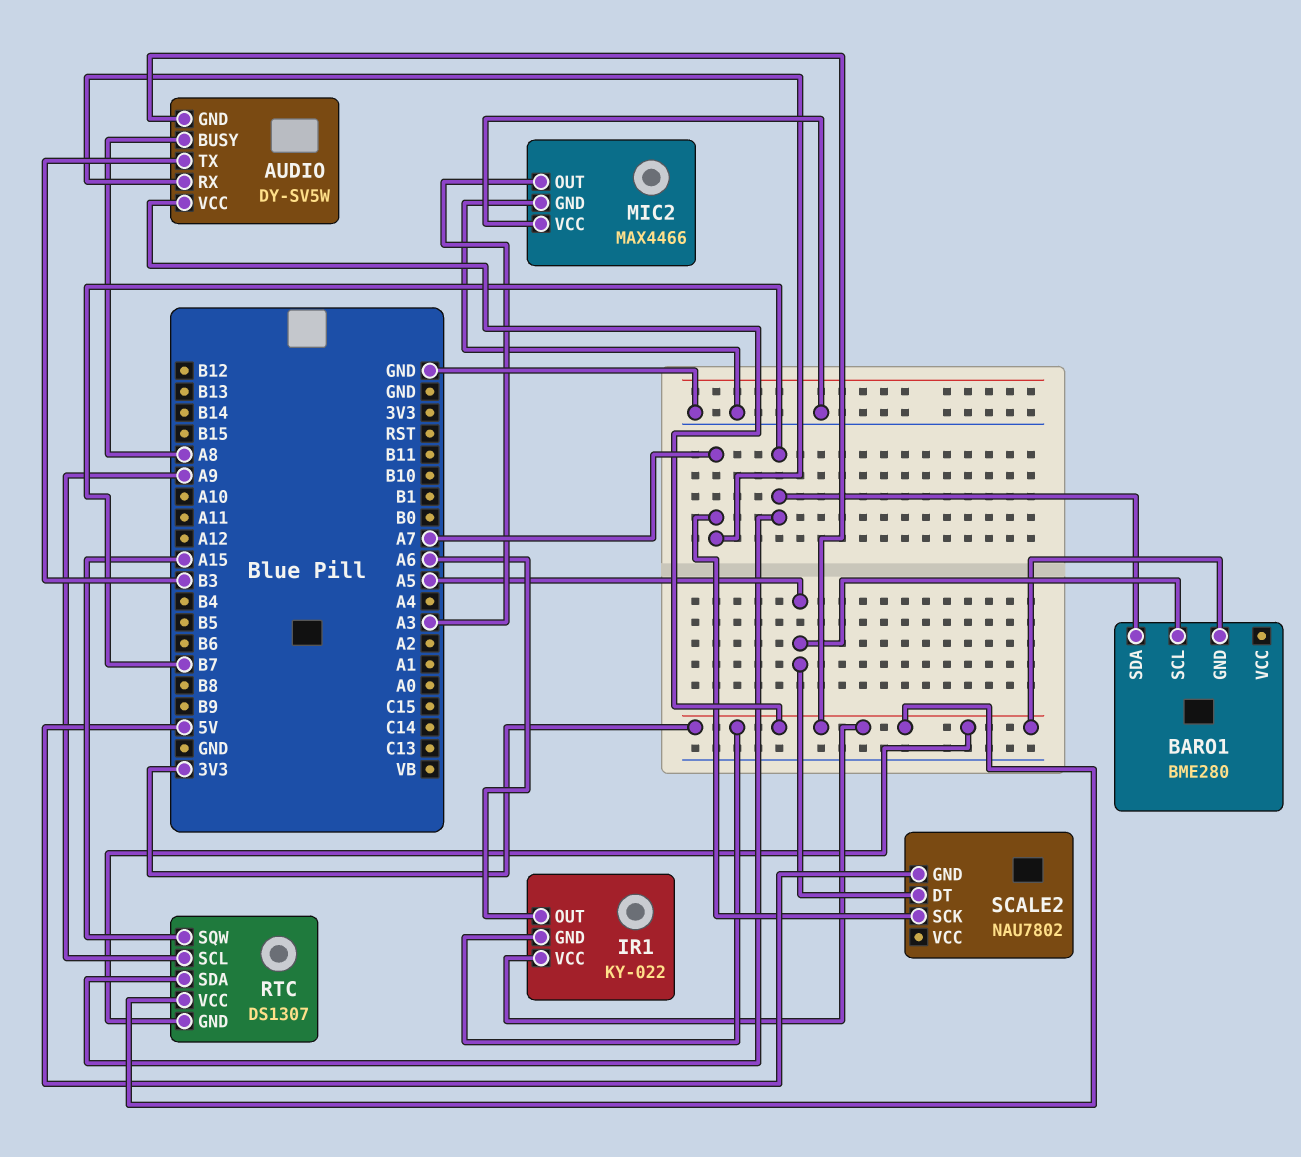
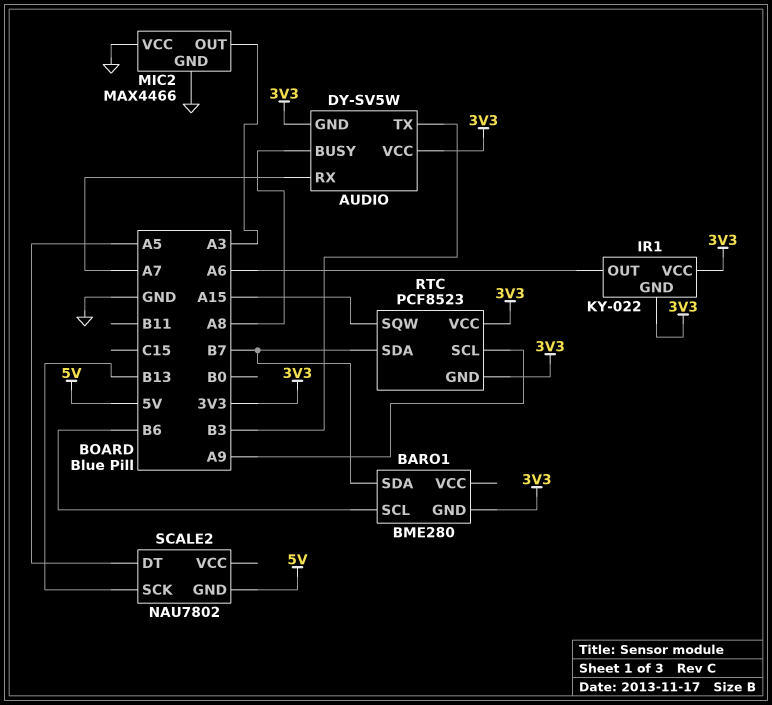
BARO1 pin SCL: A5 -> B6
RTC: DS1307 -> PCF8523
SCALE2 pin SCK: A7 -> B13

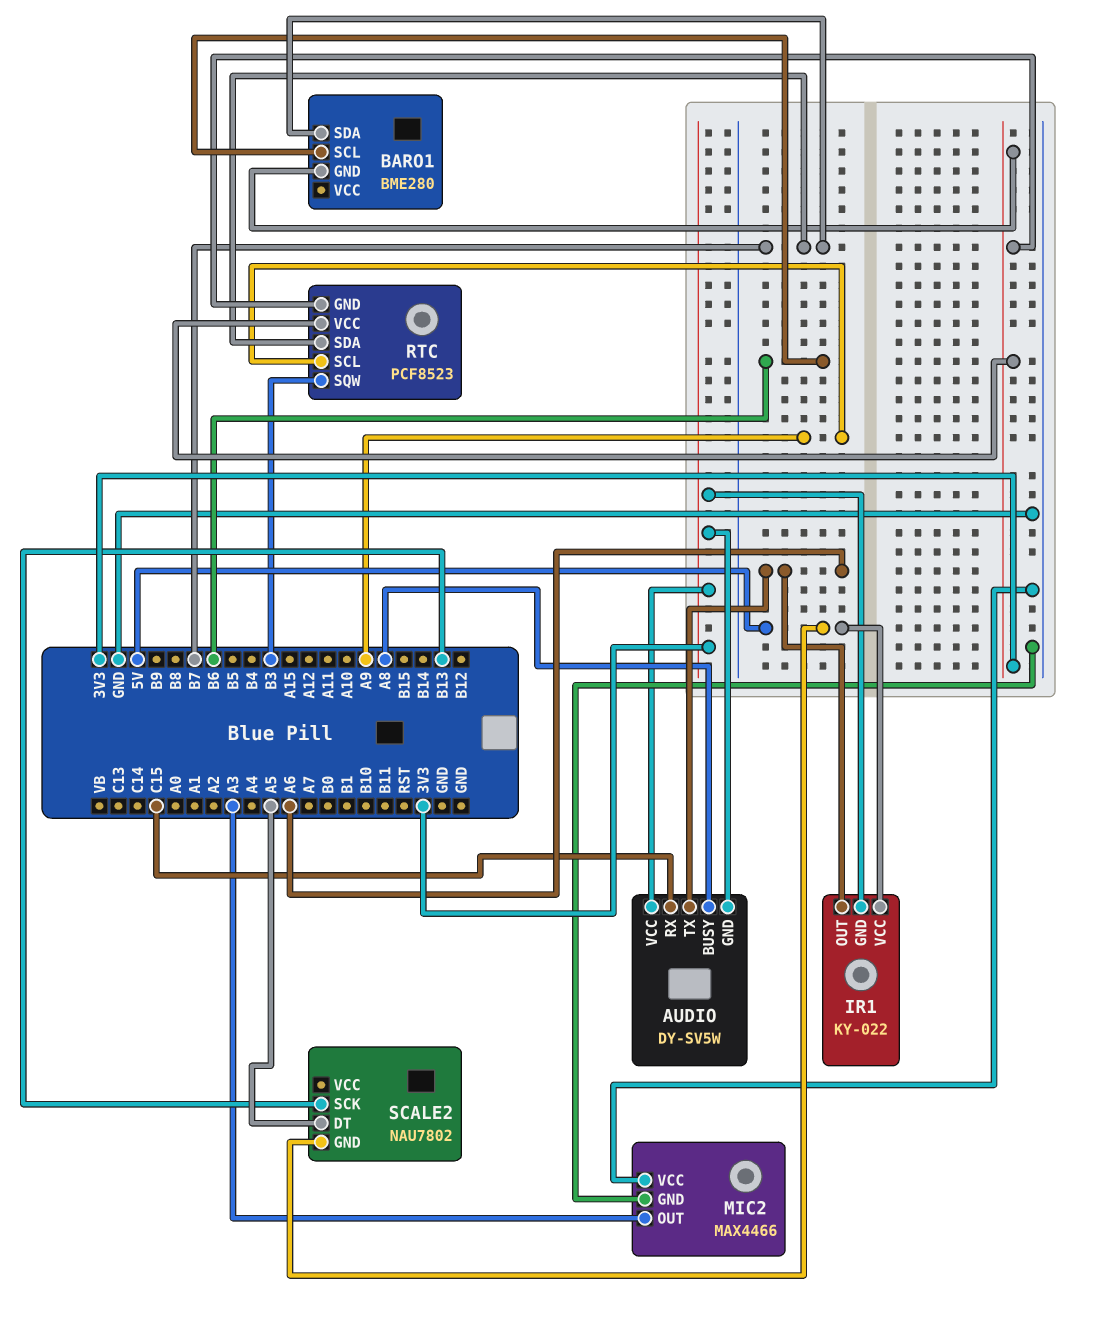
AUDIO pin RX: A7 -> C15
AUDIO pin TX: B3 -> A6
IR1 pin VCC: 3V3 -> 5V
RTC pin SQW: A15 -> B3

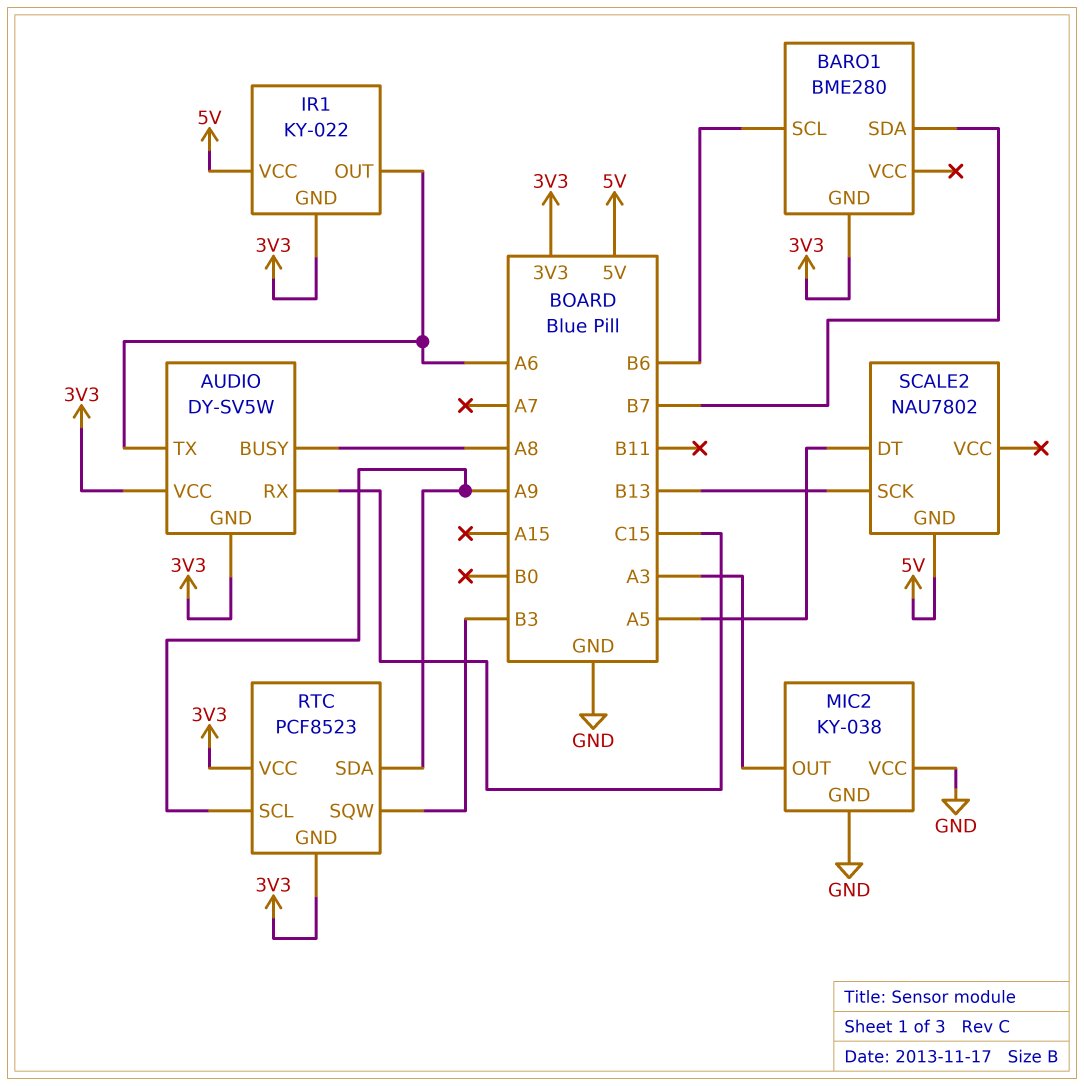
MIC2: MAX4466 -> KY-038
RTC pin SDA: B7 -> A9

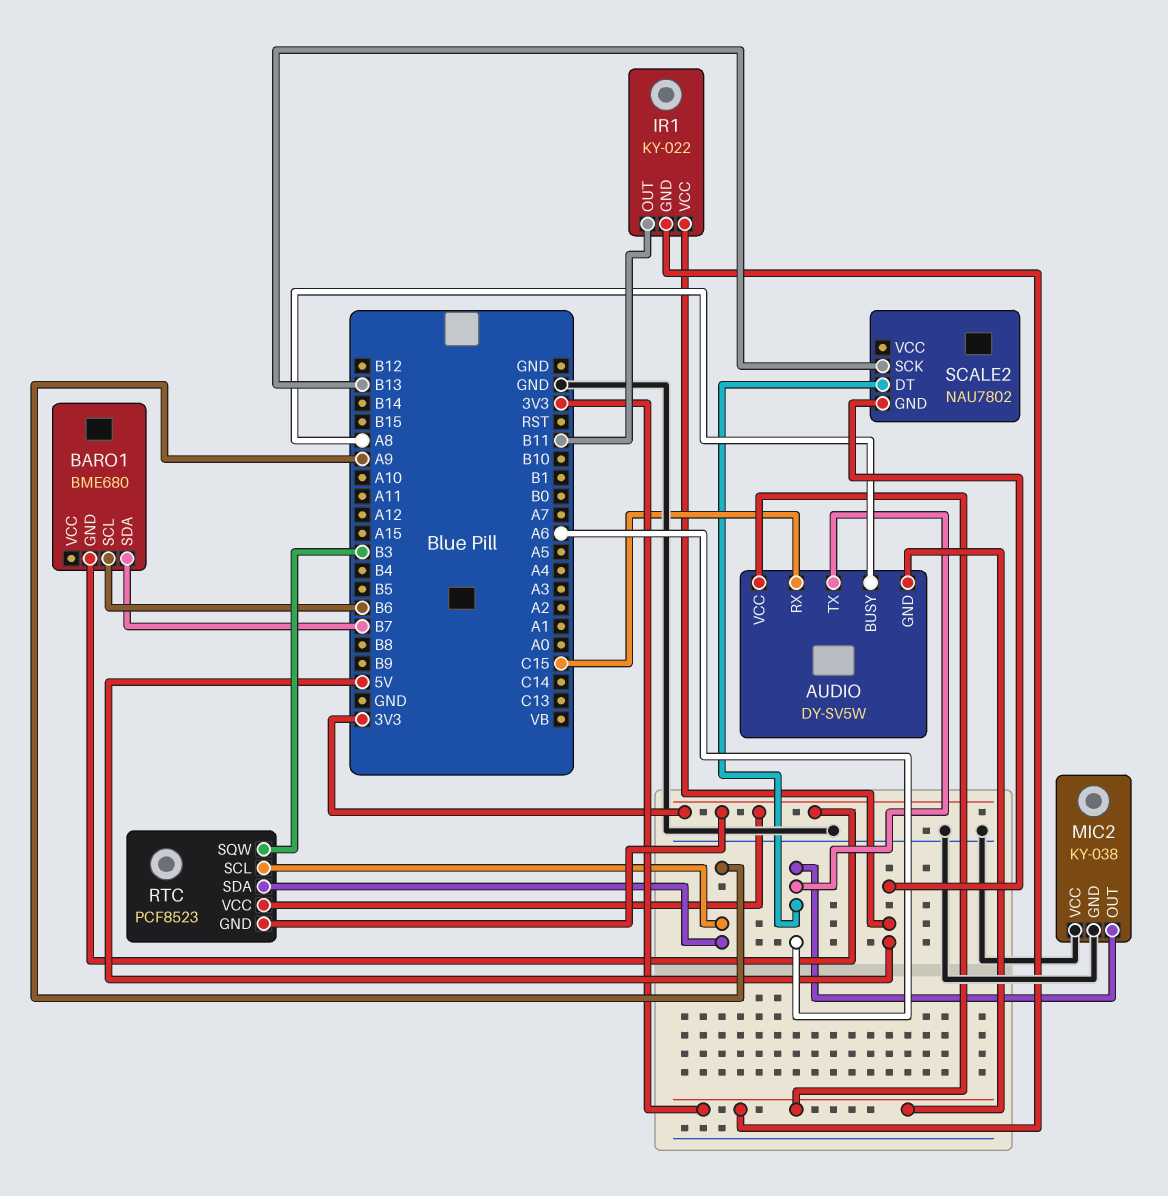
BARO1: BME280 -> BME680
IR1 pin OUT: A6 -> B11
MIC2 pin OUT: A3 -> A6
SCALE2 pin DT: A5 -> A6

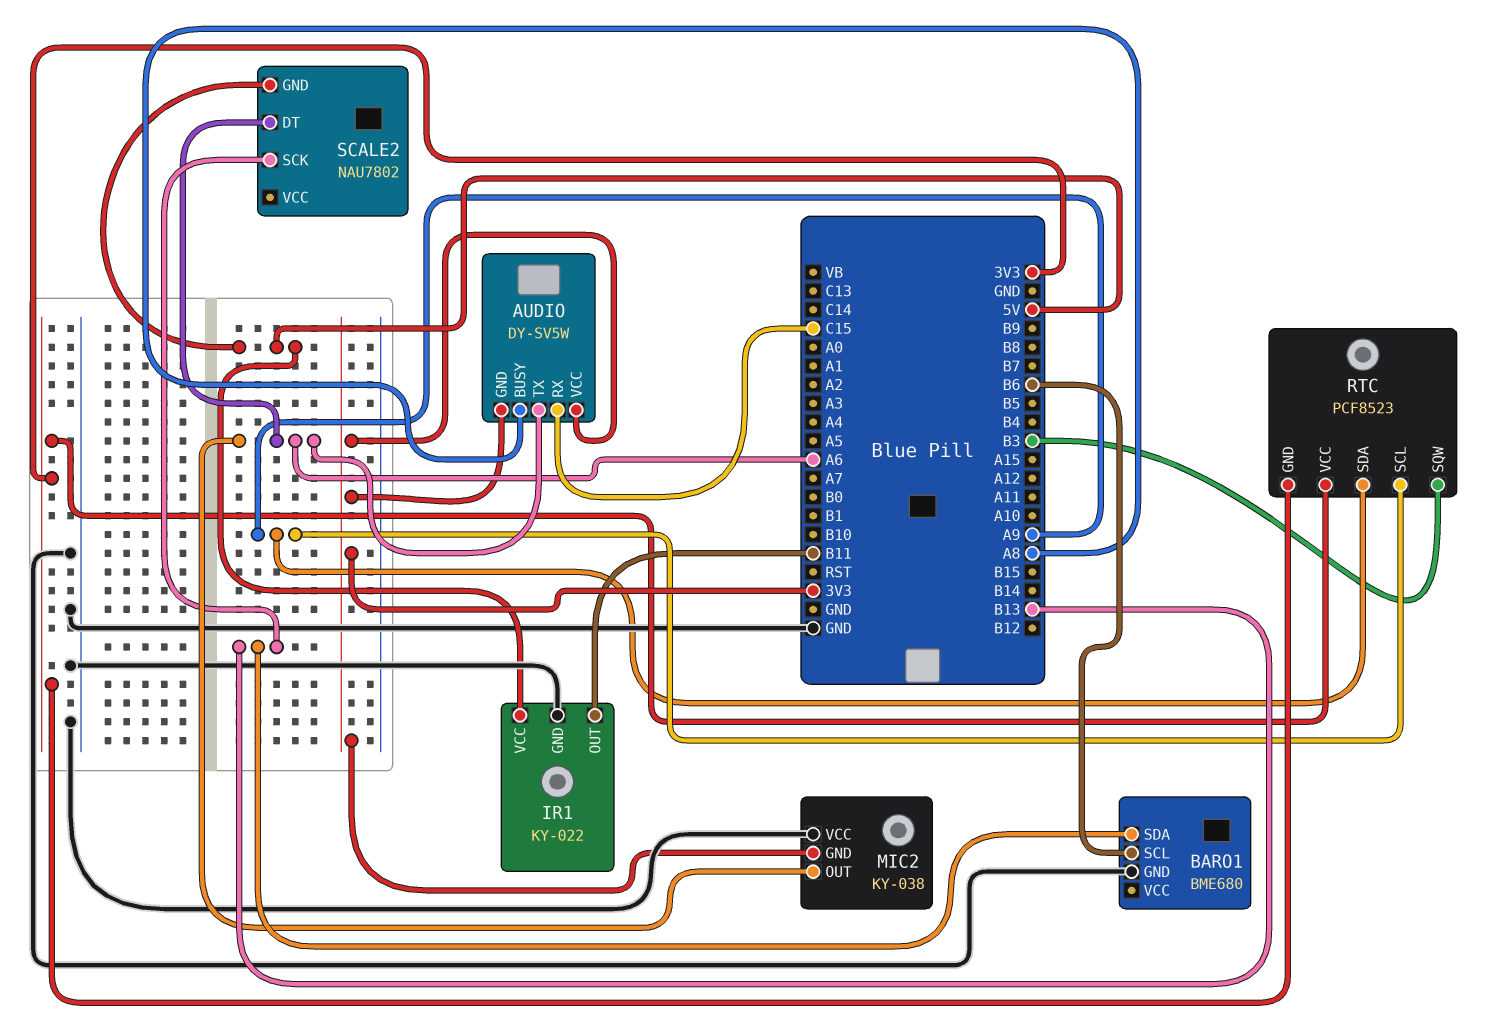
BARO1 pin GND: 3V3 -> GND
BARO1 pin SDA: B7 -> B13
IR1 pin GND: 3V3 -> GND
MIC2 pin GND: GND -> 3V3

